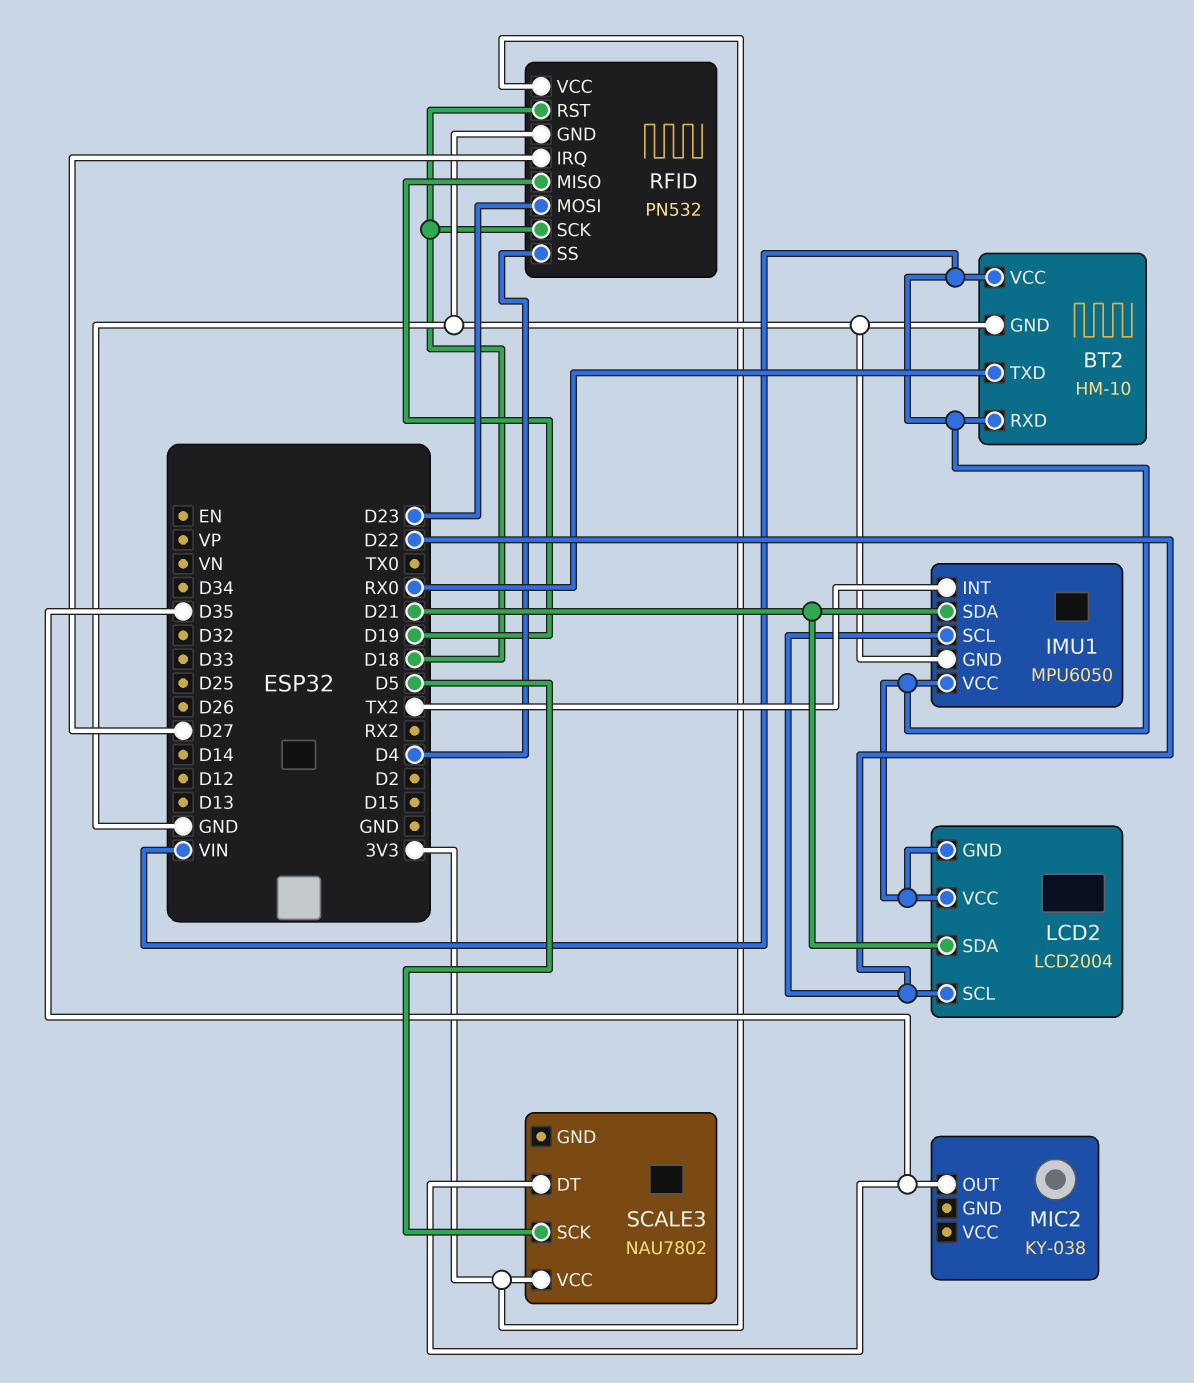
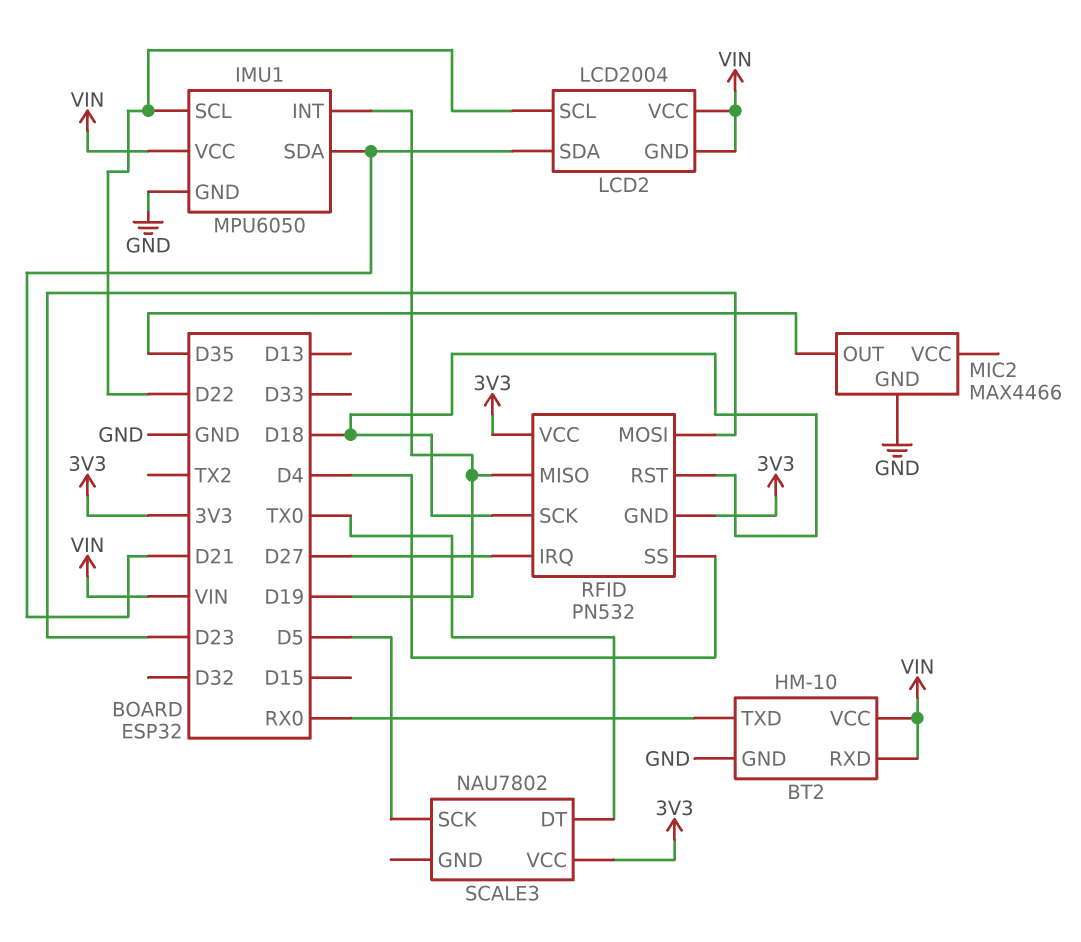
IMU1 pin INT: TX2 -> D19
MIC2: KY-038 -> MAX4466
MIC2 pin GND: none -> GND
RFID pin GND: GND -> 3V3
SCALE3 pin DT: D35 -> TX0

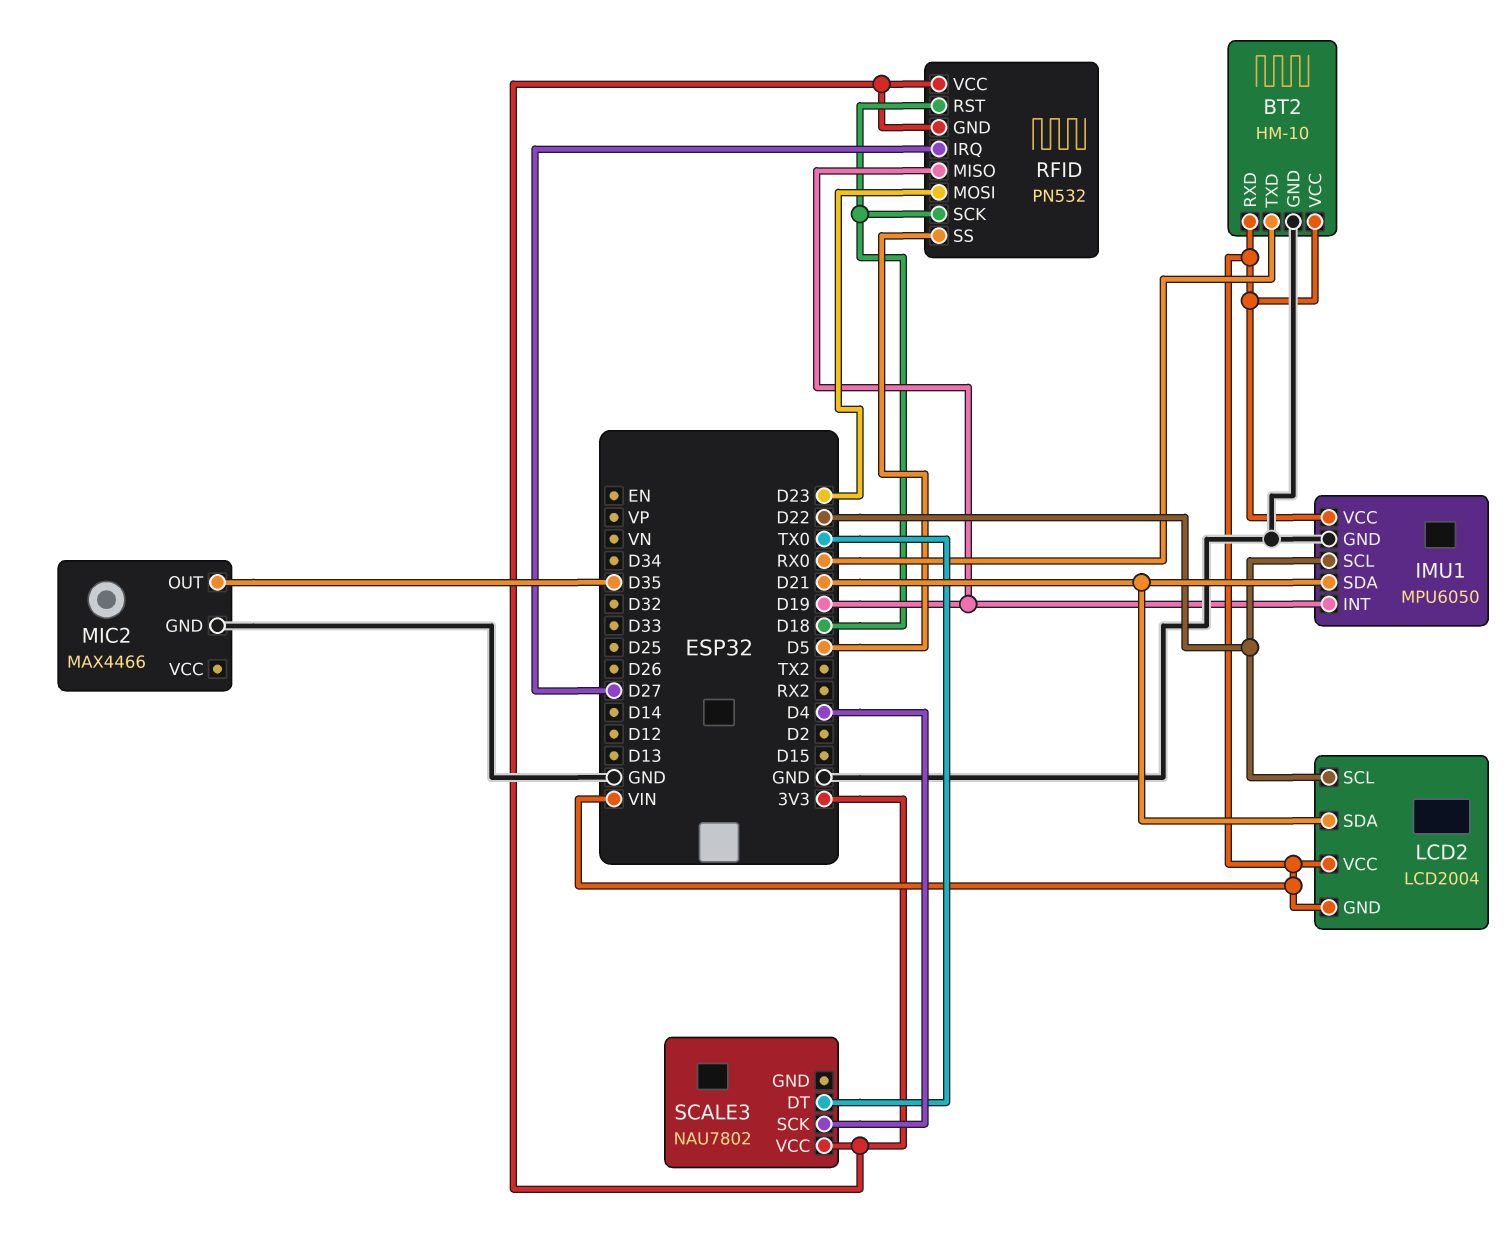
RFID pin SS: D4 -> D5
SCALE3 pin SCK: D5 -> D4

